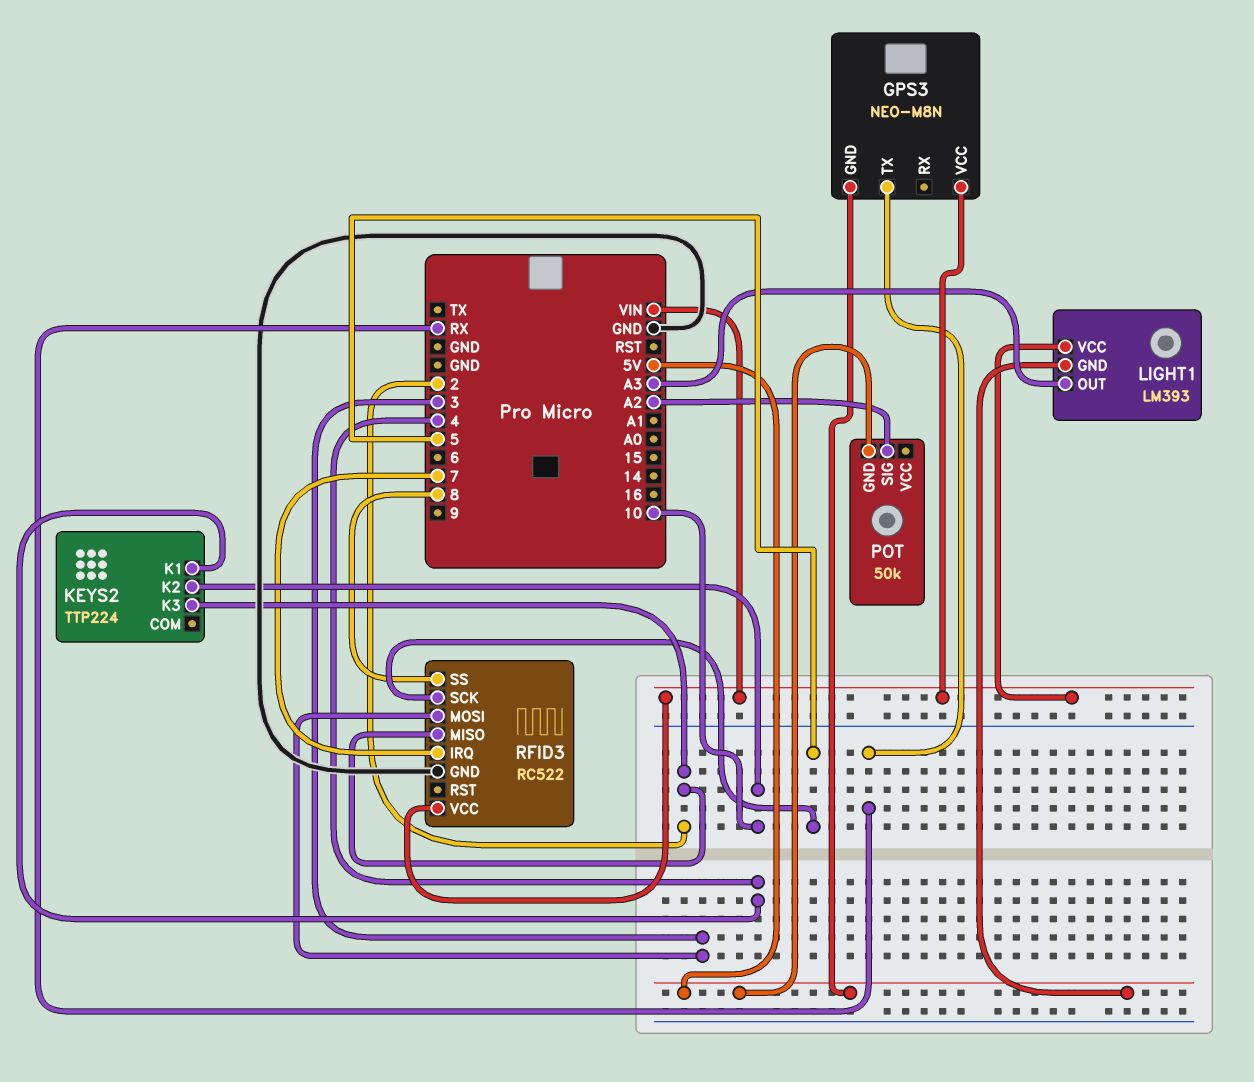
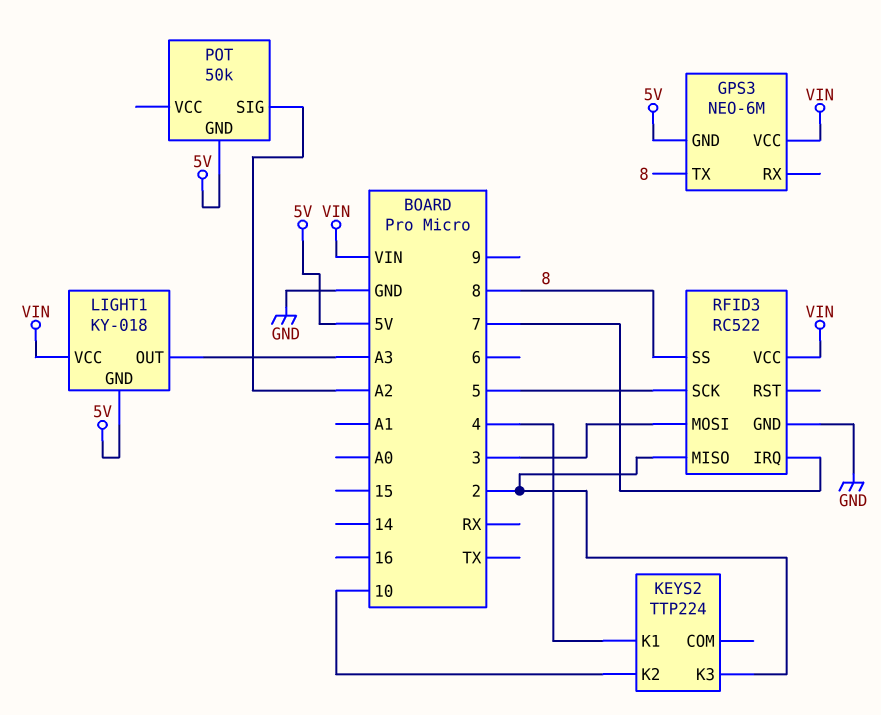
GPS3: NEO-M8N -> NEO-6M
GPS3 pin TX: RX -> 8
LIGHT1: LM393 -> KY-018

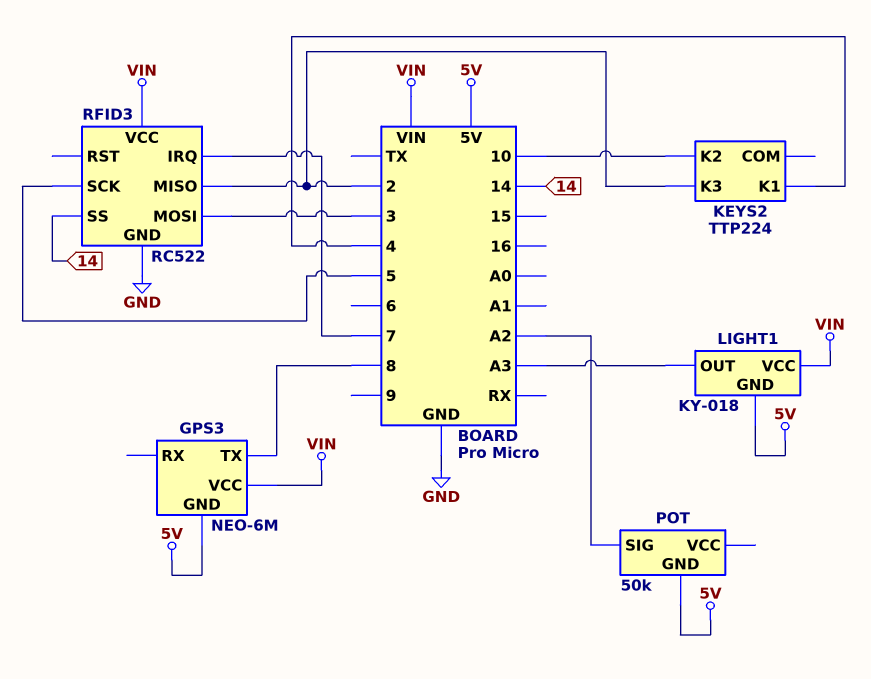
RFID3 pin SS: 8 -> 14

